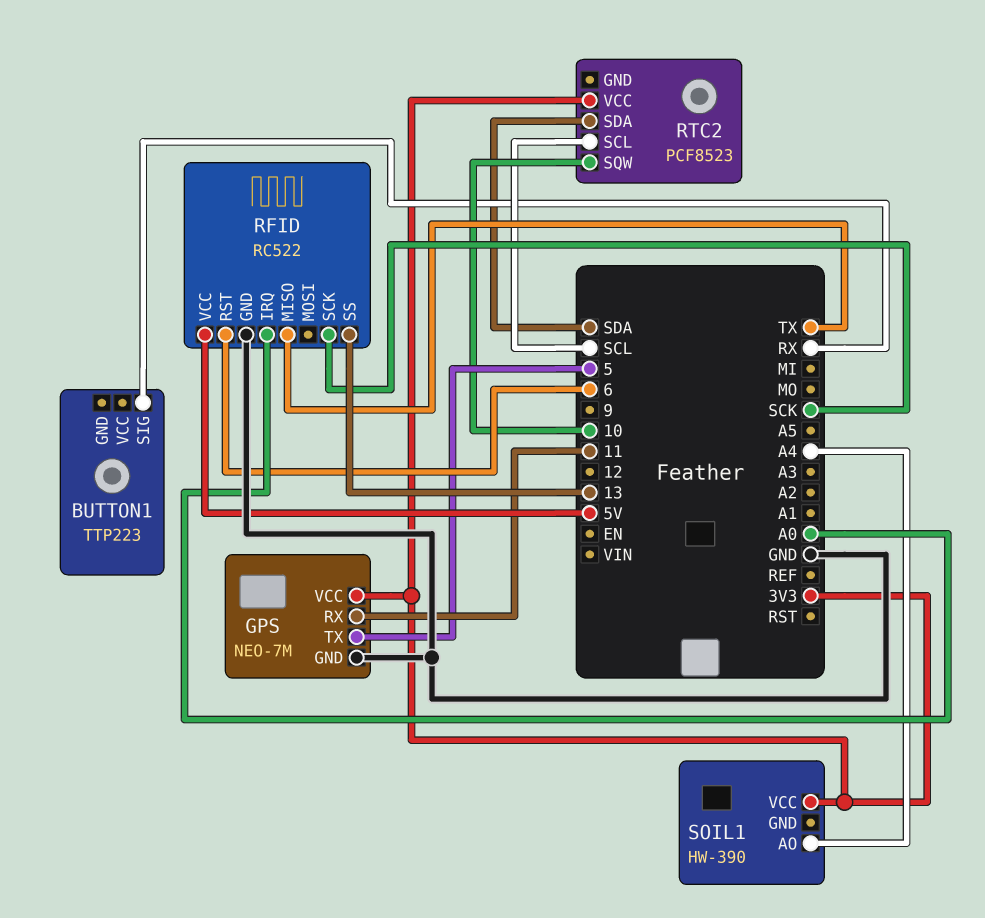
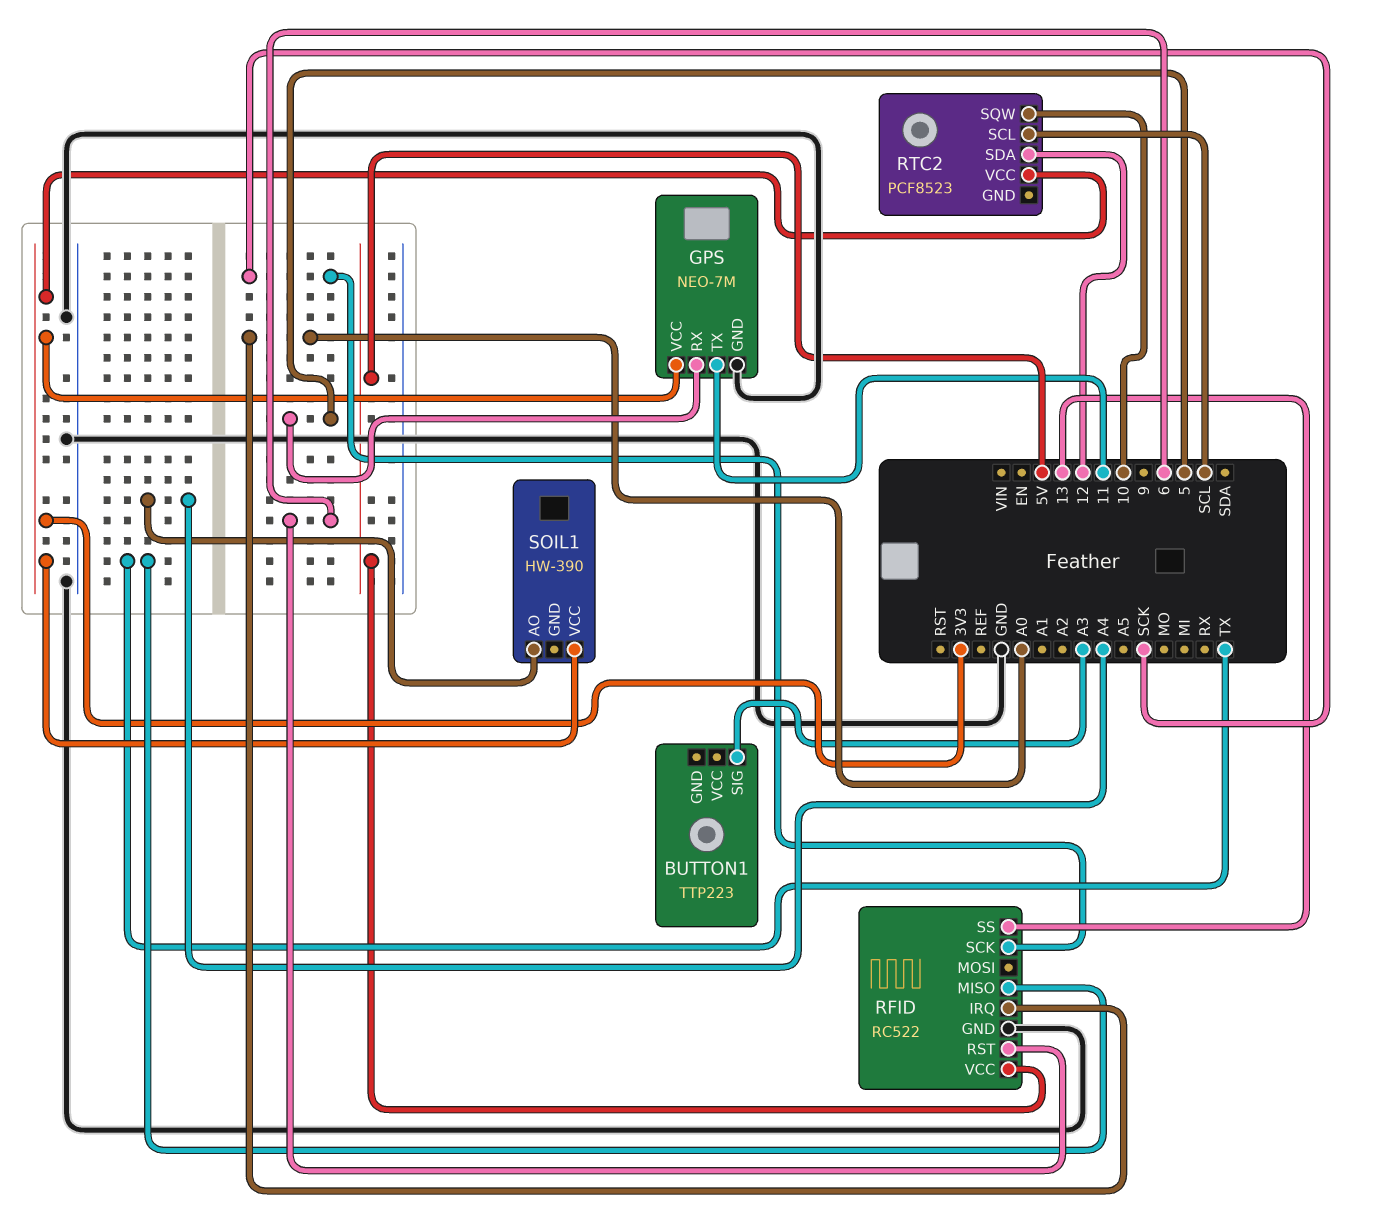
BUTTON1 pin SIG: RX -> A3
GPS pin RX: 11 -> 5
GPS pin TX: 5 -> 11
RTC2 pin SDA: SDA -> 12

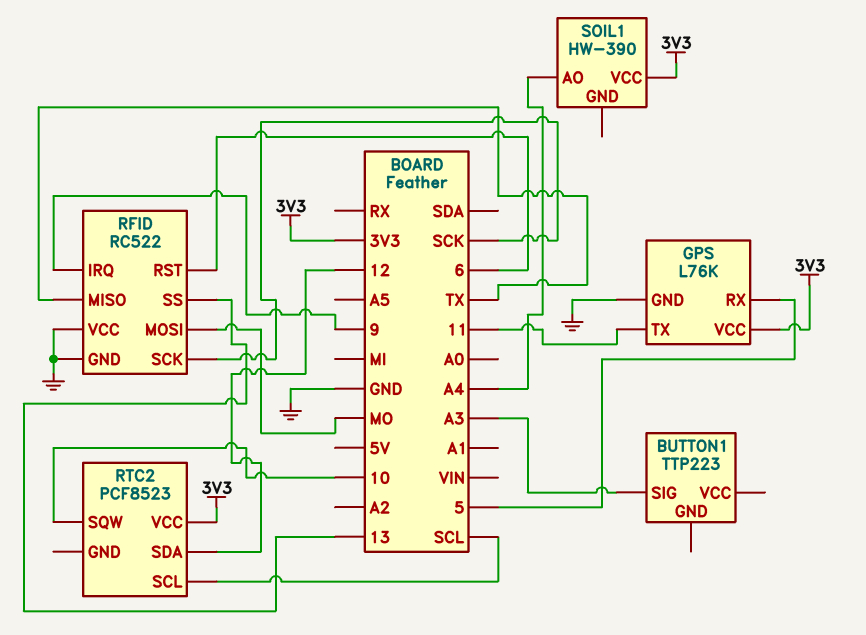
GPS: NEO-7M -> L76K
RFID pin IRQ: A0 -> 9
RFID pin MOSI: none -> MO
RFID pin VCC: 5V -> GND

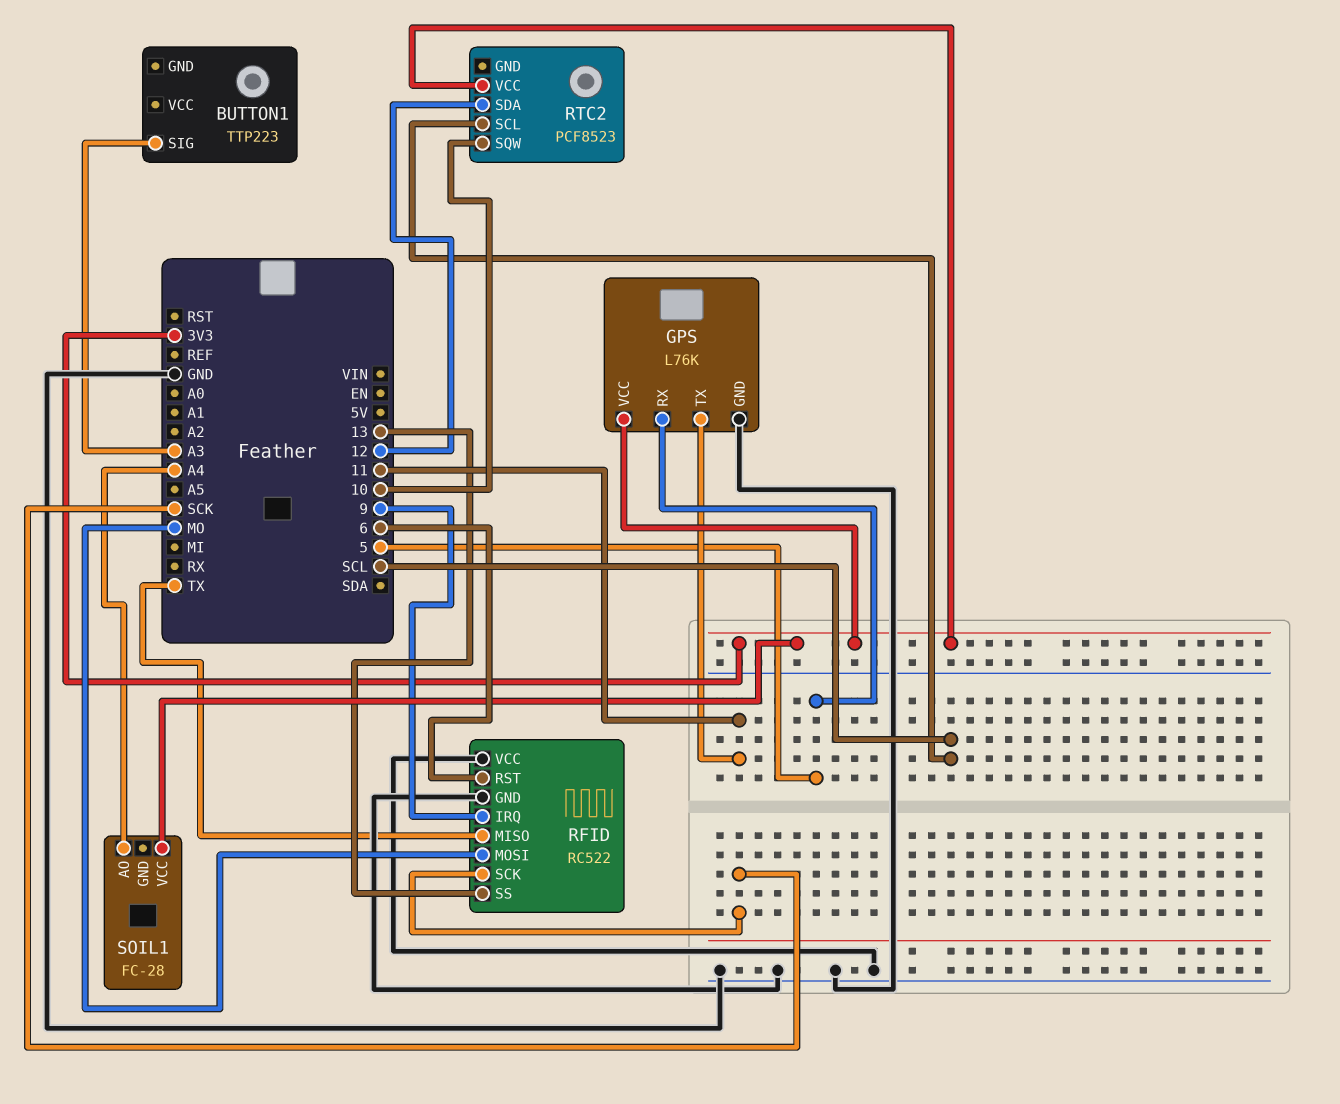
SOIL1: HW-390 -> FC-28

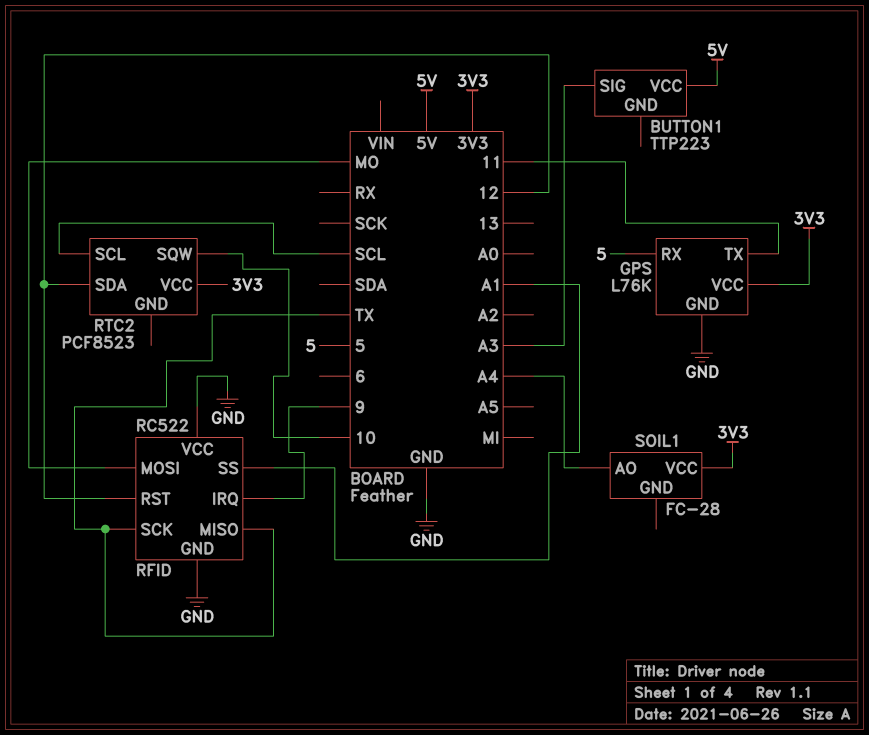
BUTTON1 pin VCC: none -> 5V
RFID pin RST: 6 -> 12
RFID pin SCK: SCK -> TX
RFID pin SS: 13 -> A1

